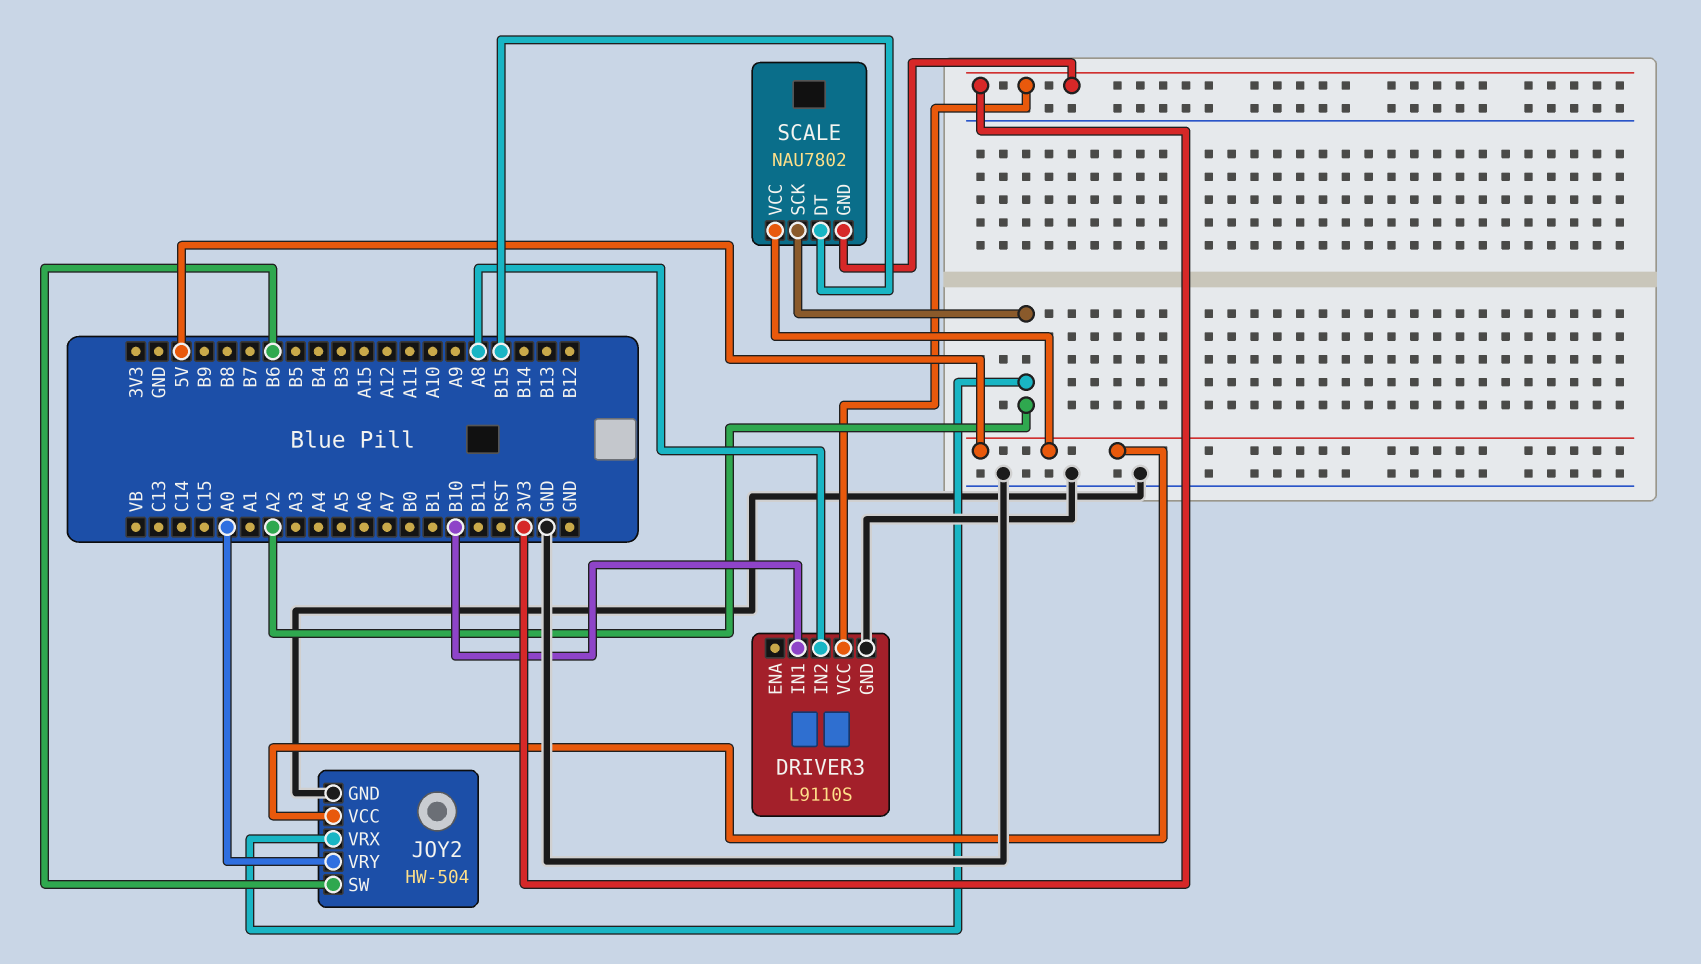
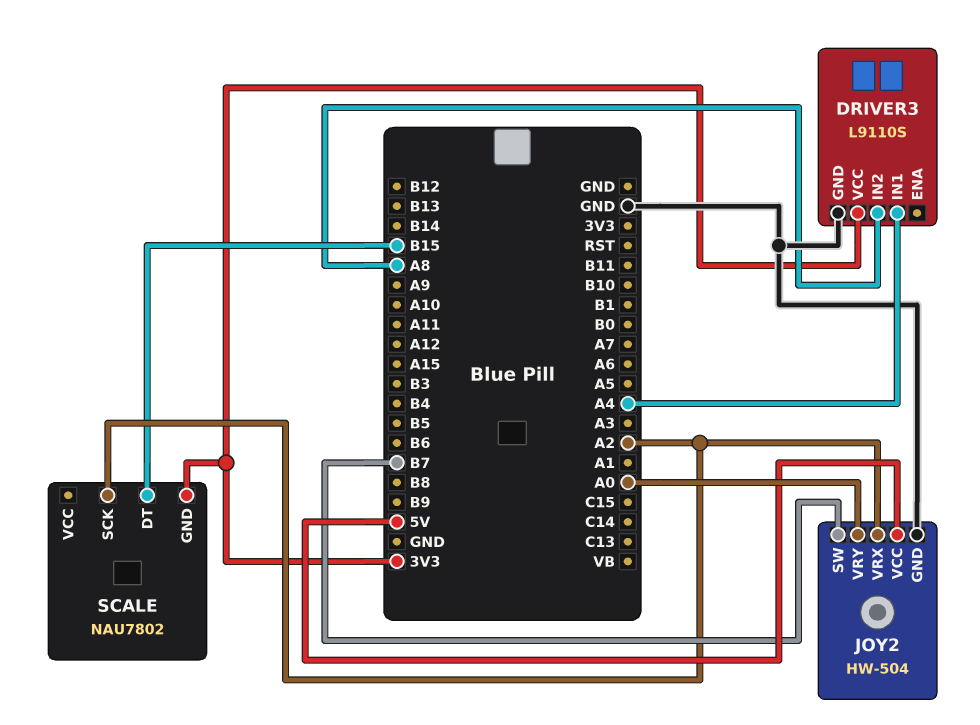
DRIVER3 pin IN1: B10 -> A4
JOY2 pin SW: B6 -> B7
SCALE pin VCC: 5V -> none

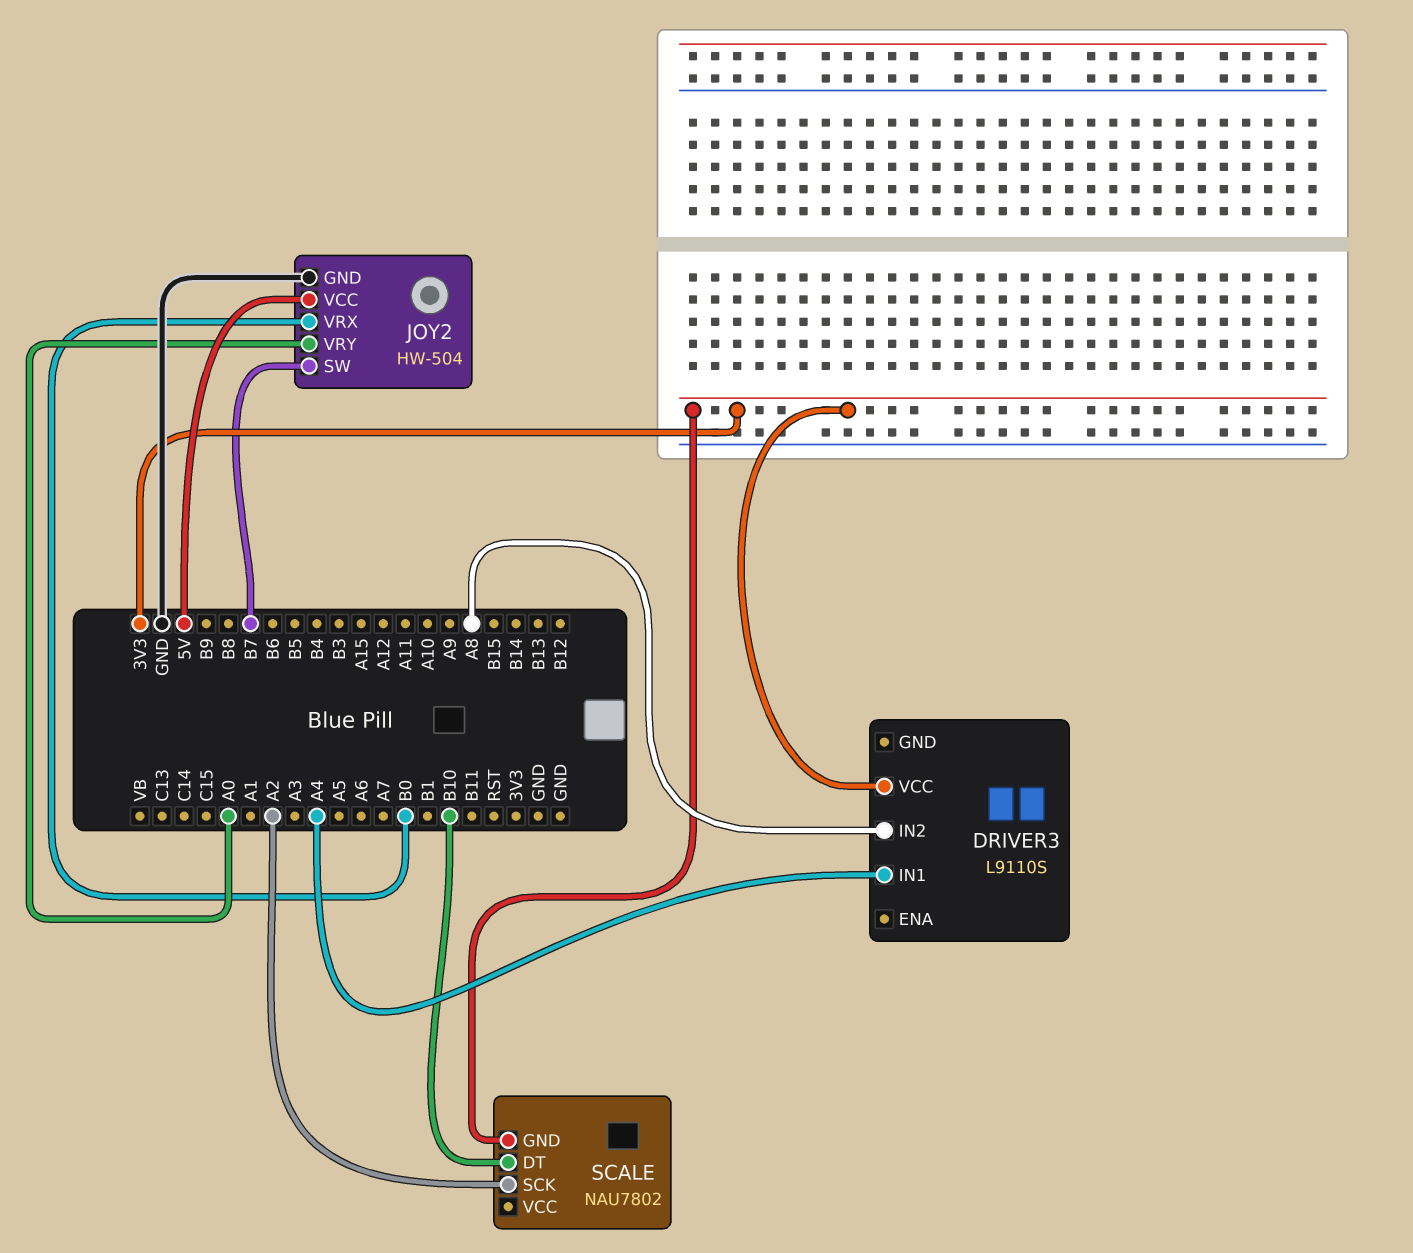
DRIVER3 pin GND: GND -> none
JOY2 pin VRX: A2 -> B0
SCALE pin DT: B15 -> B10

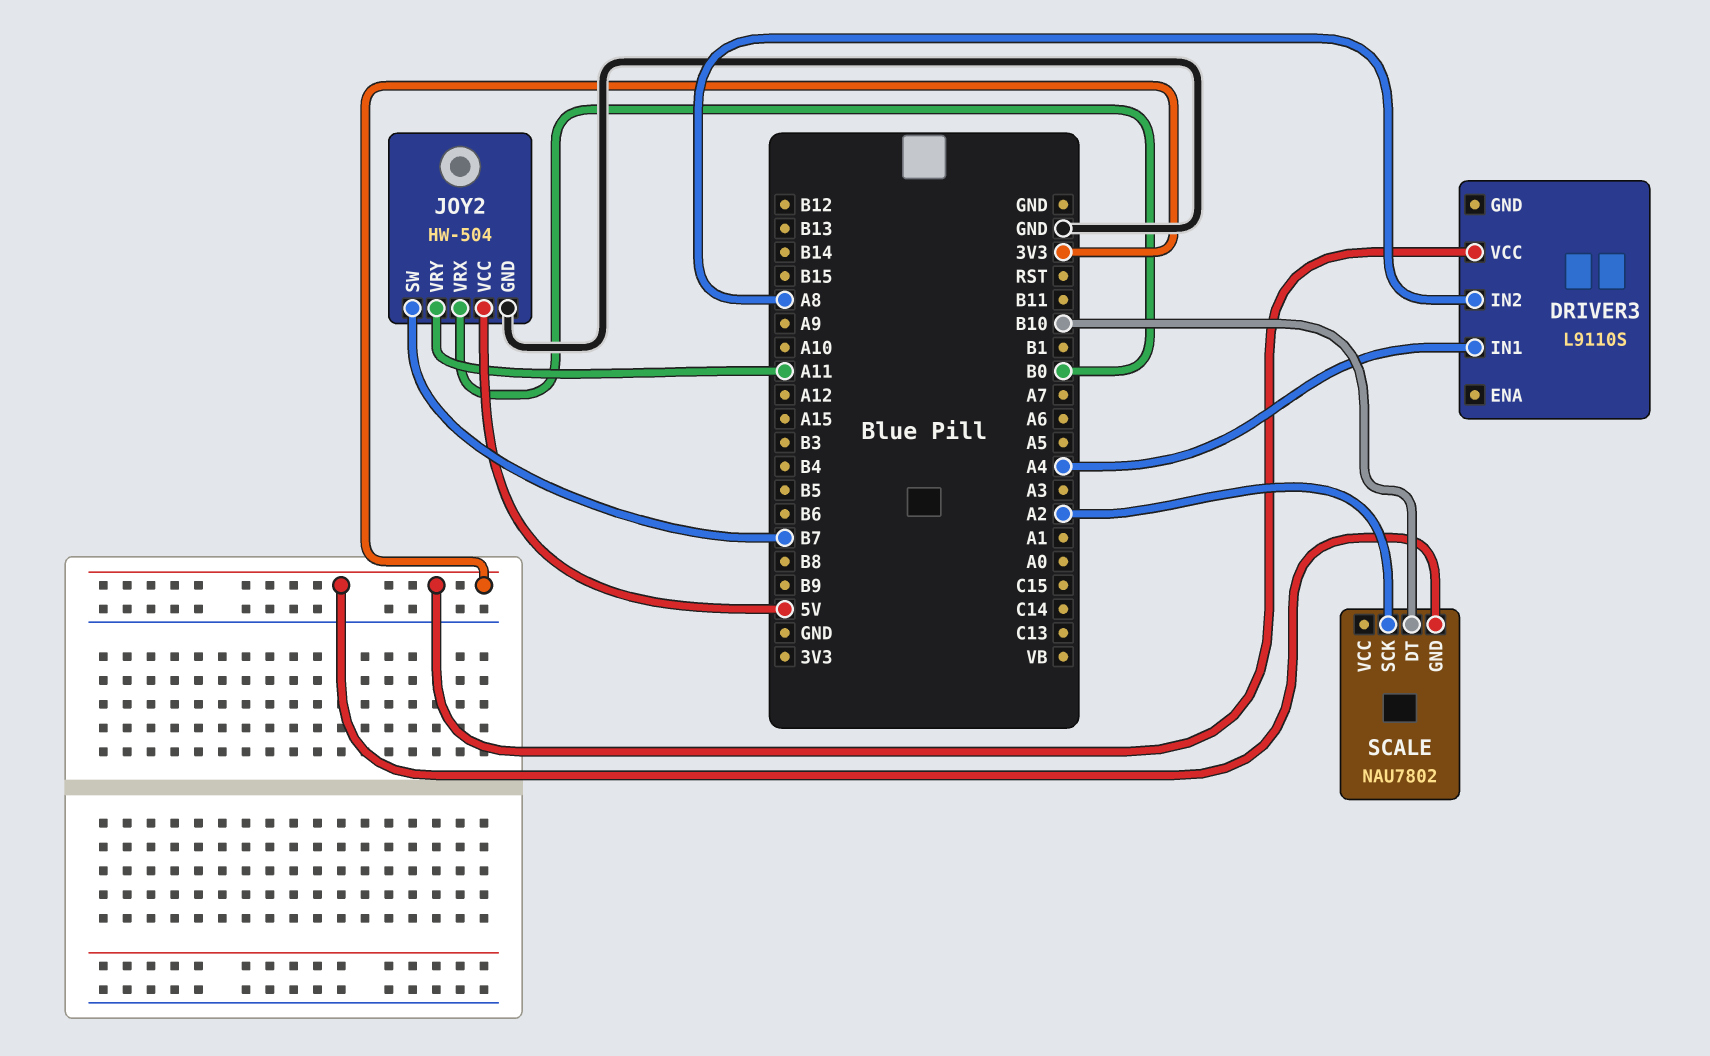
JOY2 pin VRY: A0 -> A11

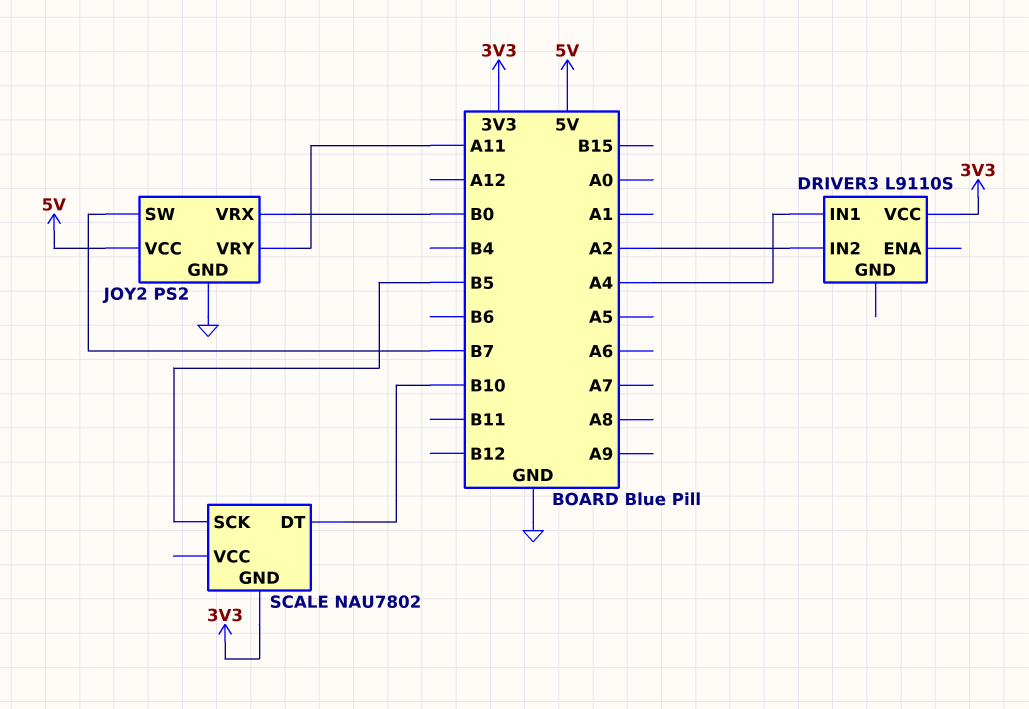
DRIVER3 pin IN2: A8 -> A2
JOY2: HW-504 -> PS2
SCALE pin SCK: A2 -> B5

